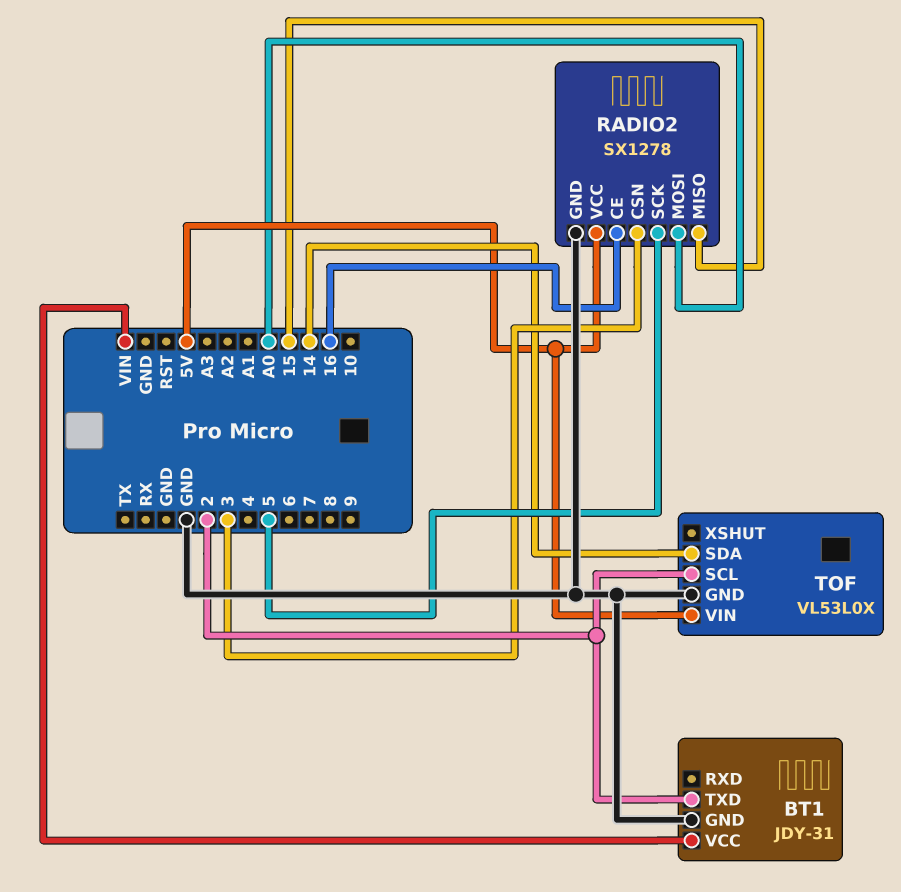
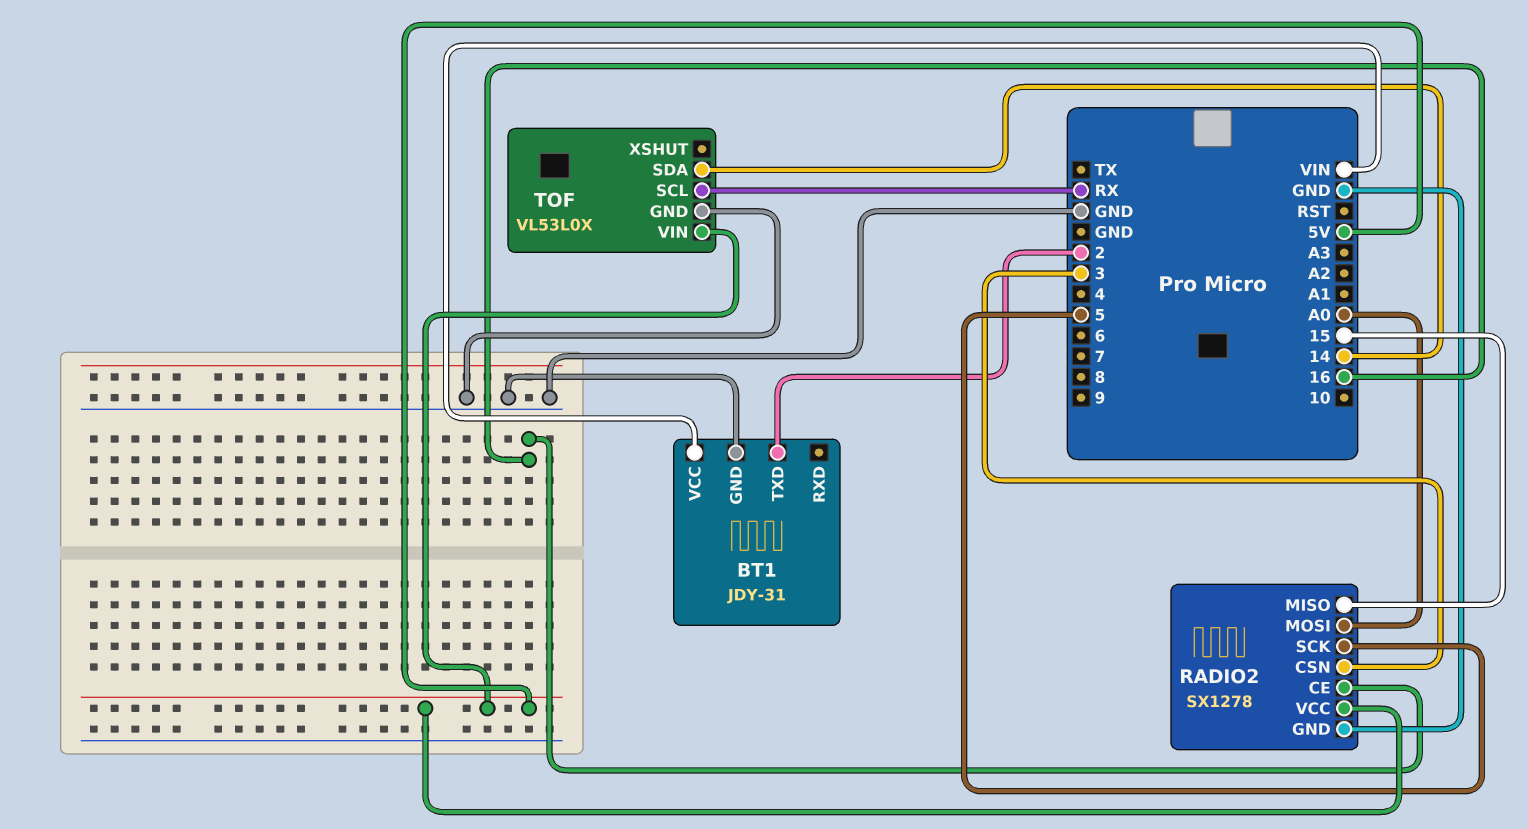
TOF pin SCL: 2 -> RX

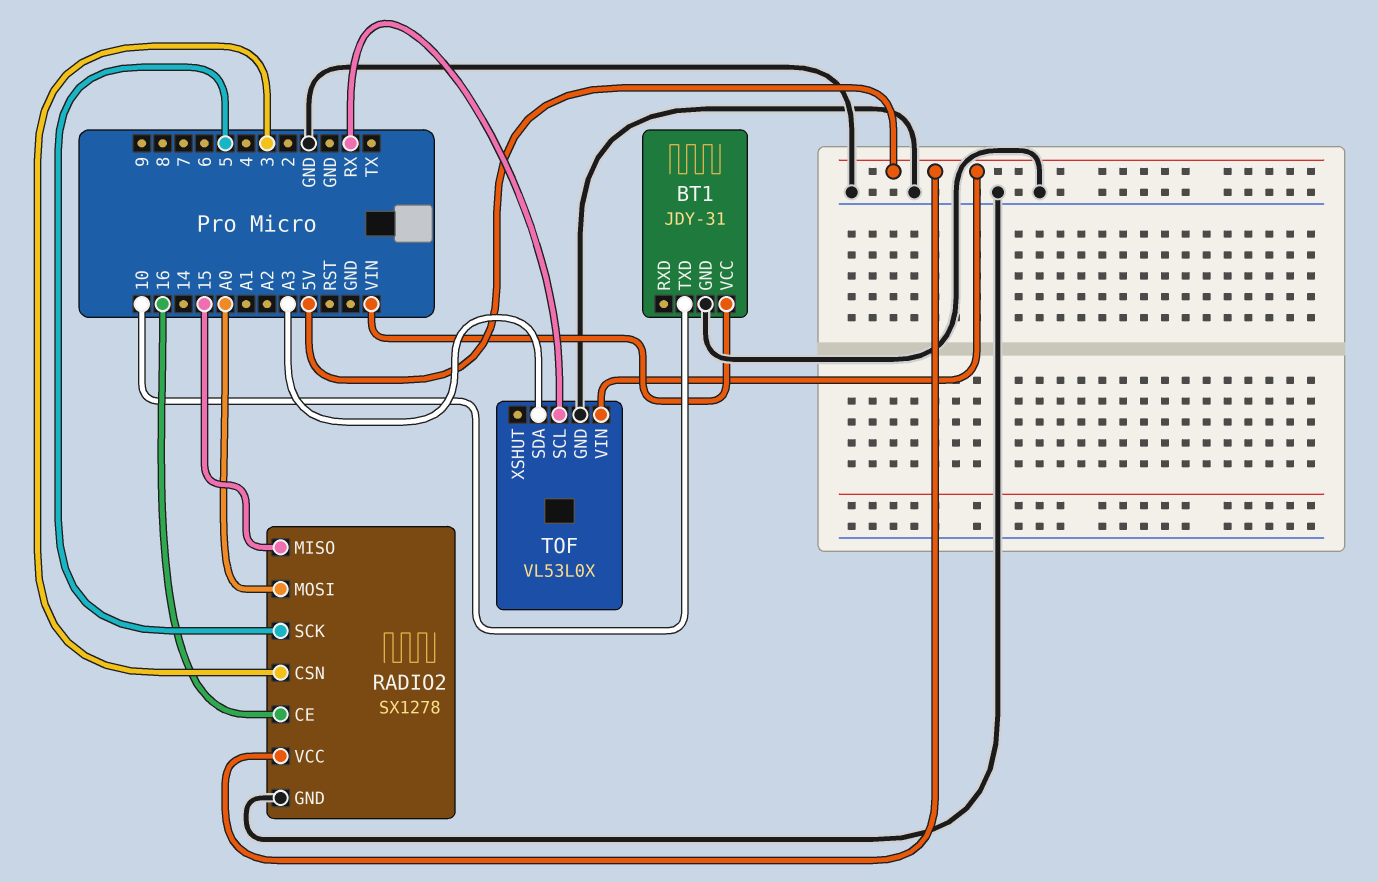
BT1 pin TXD: 2 -> 10
TOF pin SDA: 14 -> A3

